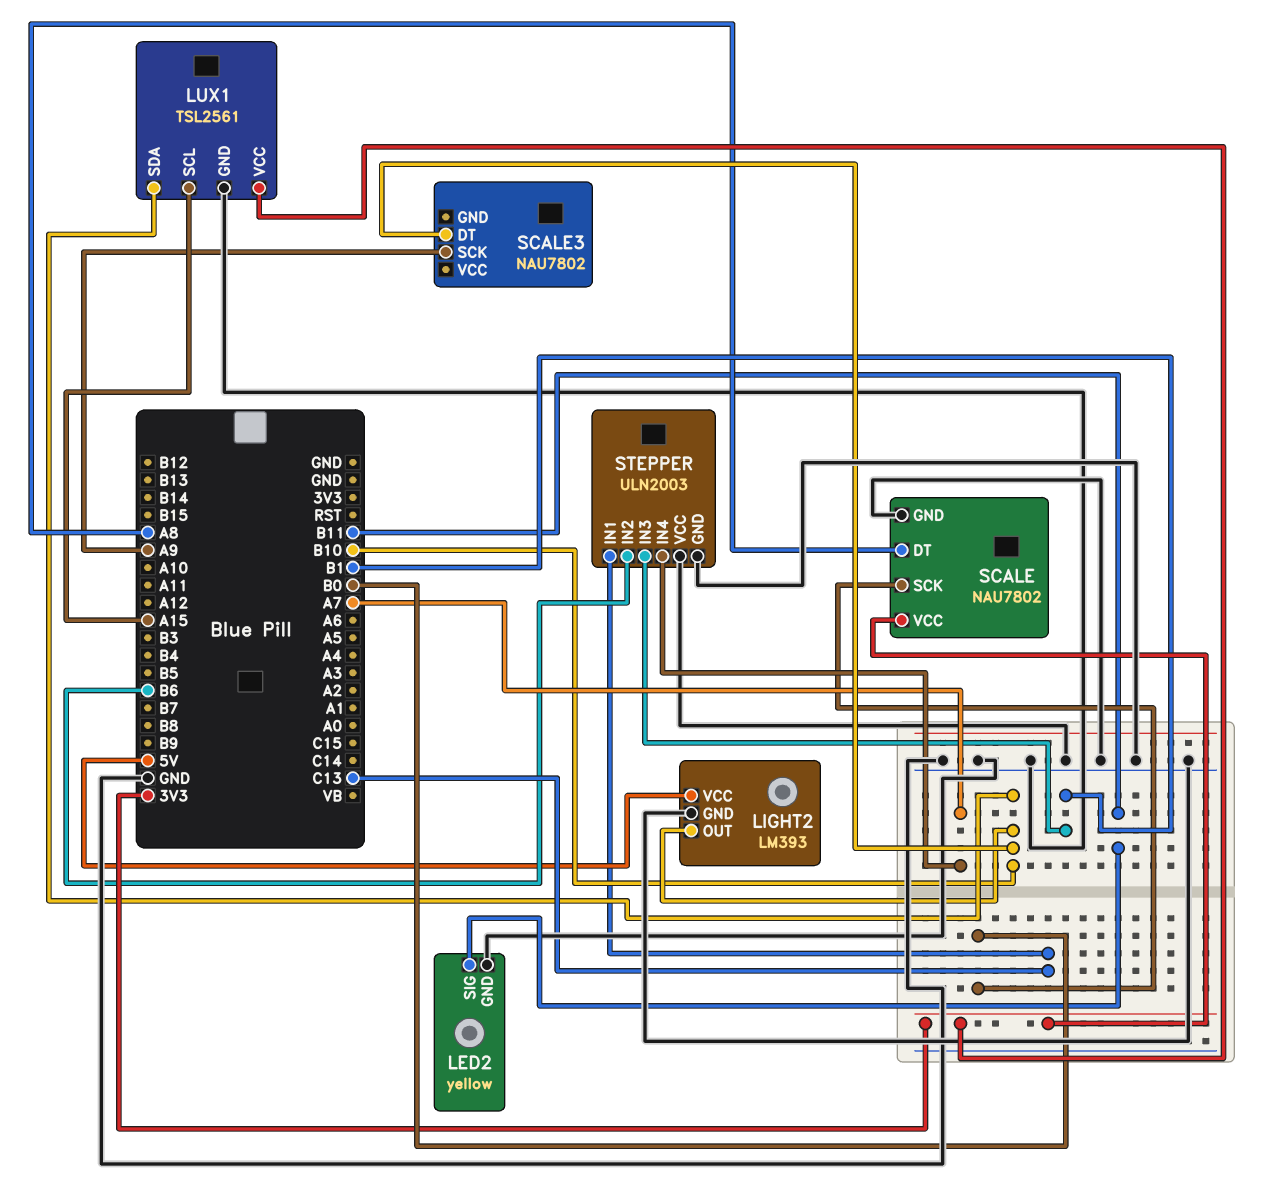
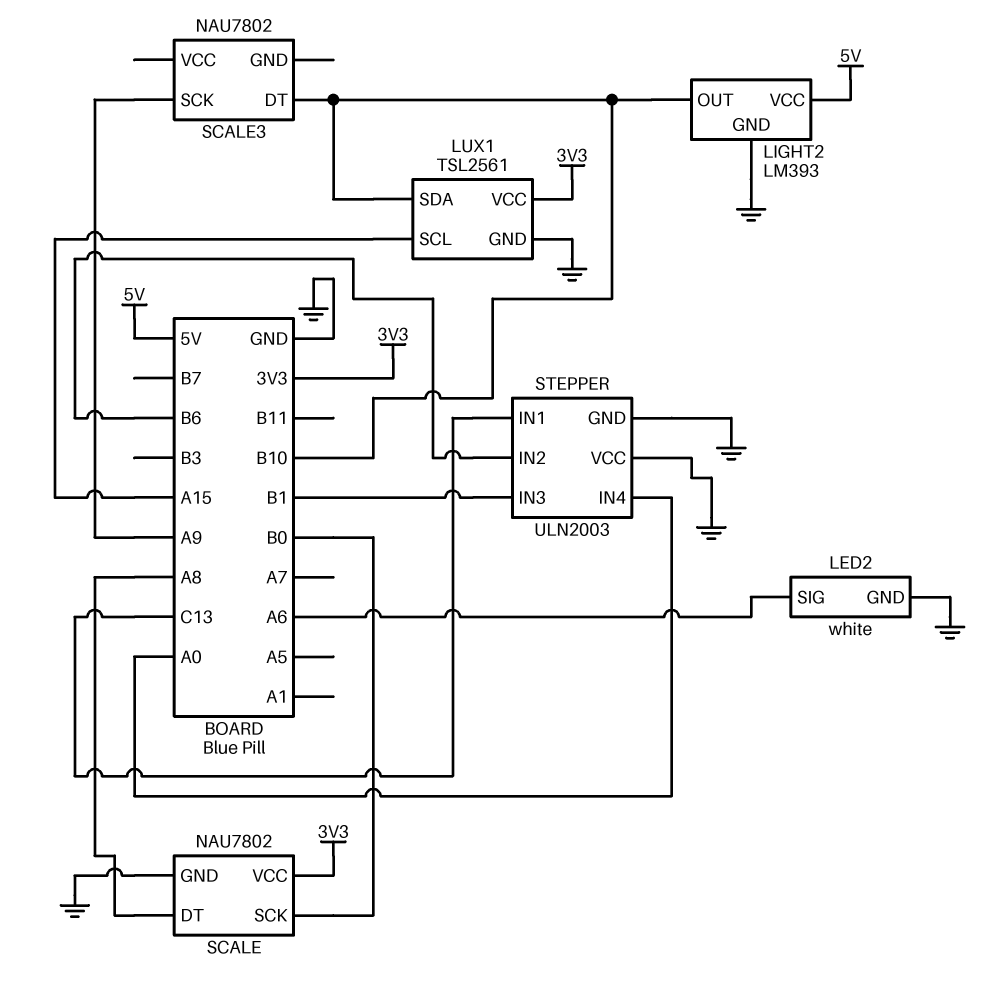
LED2: yellow -> white
LED2 pin SIG: B11 -> A6
STEPPER pin IN4: A7 -> A0

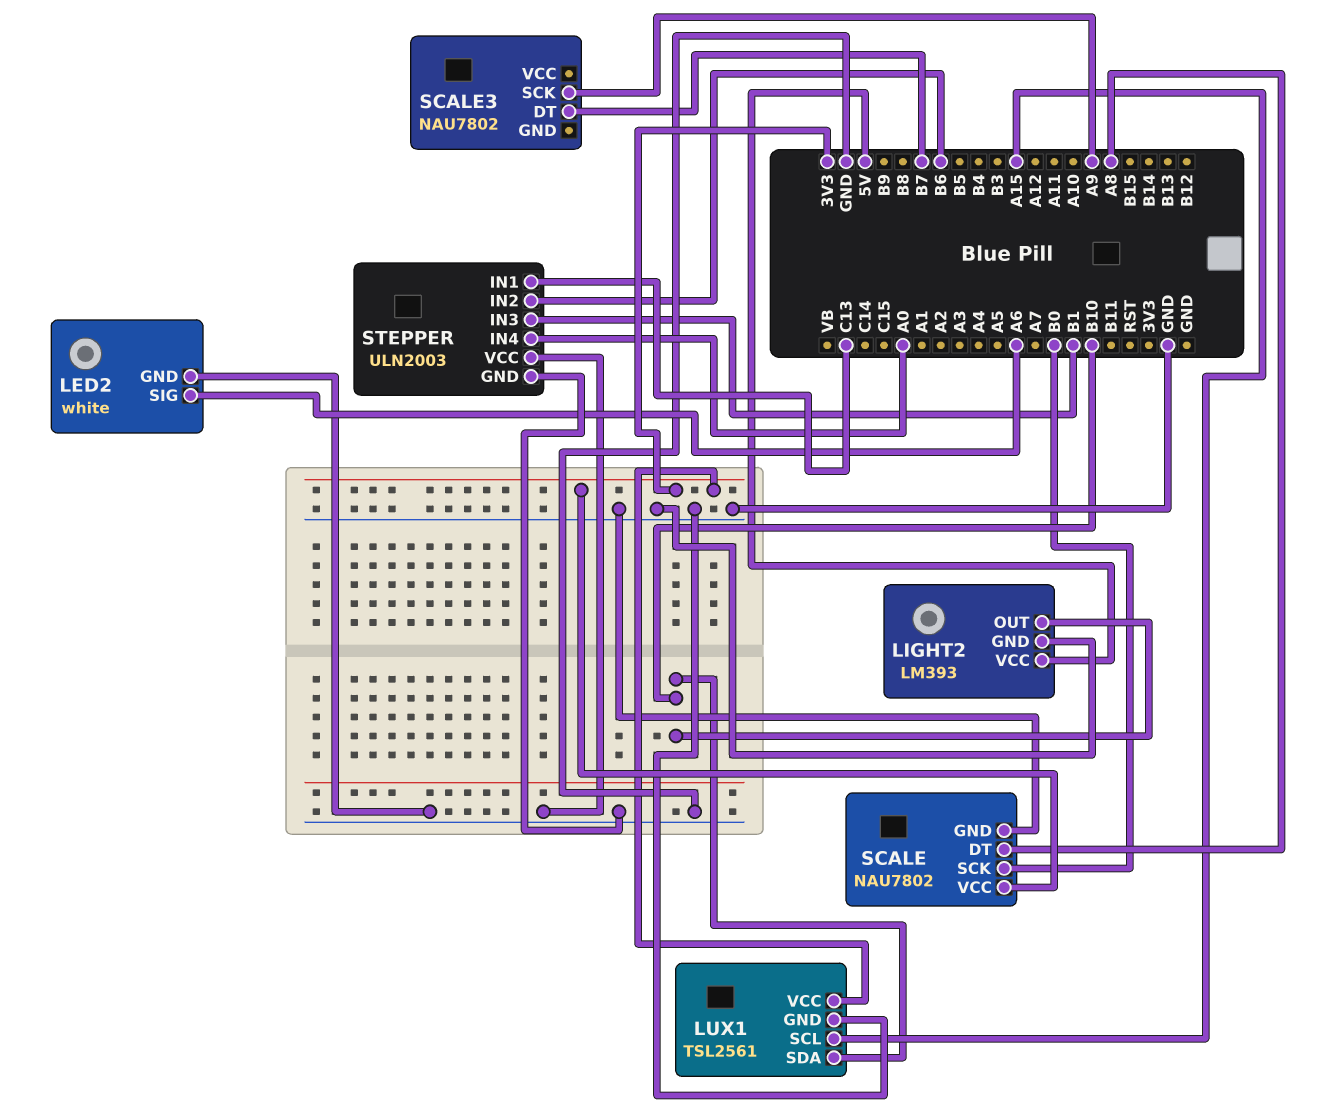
SCALE3 pin DT: B10 -> B7

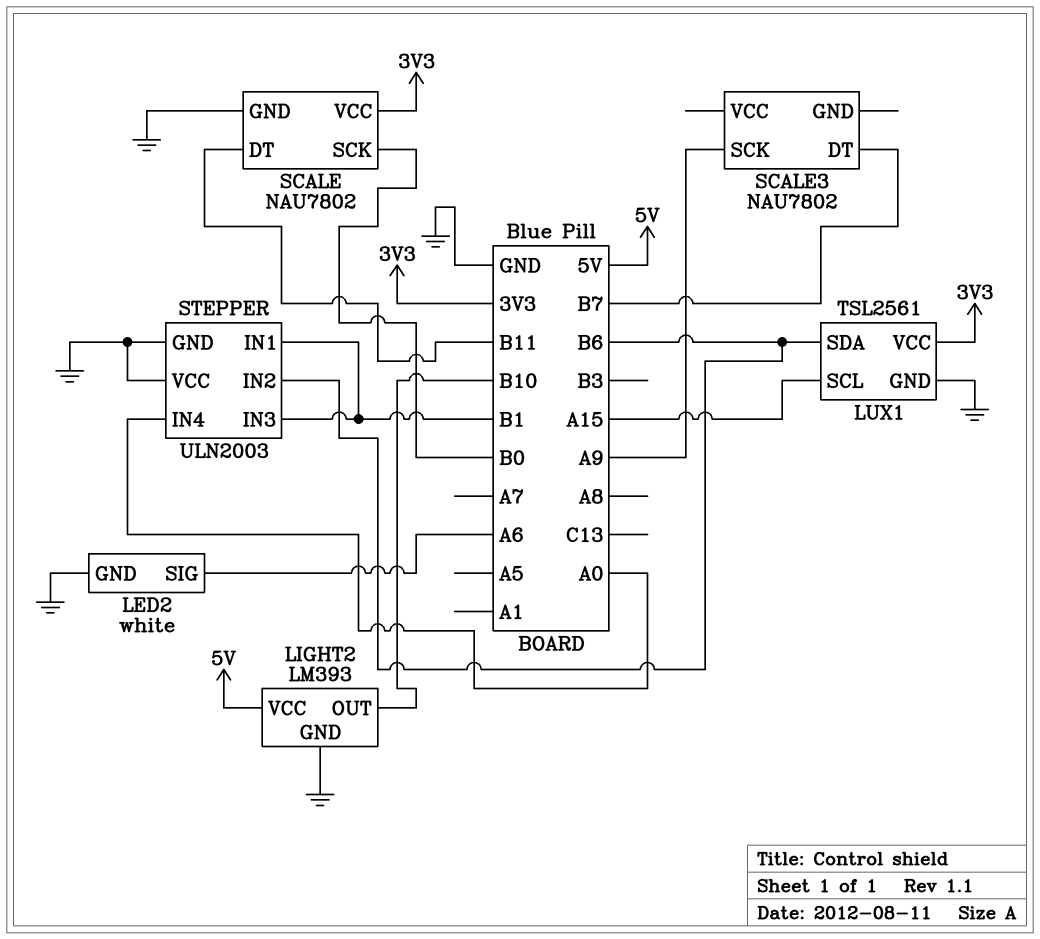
LUX1 pin SDA: B10 -> B6
SCALE pin DT: A8 -> B11
STEPPER pin IN1: C13 -> B1

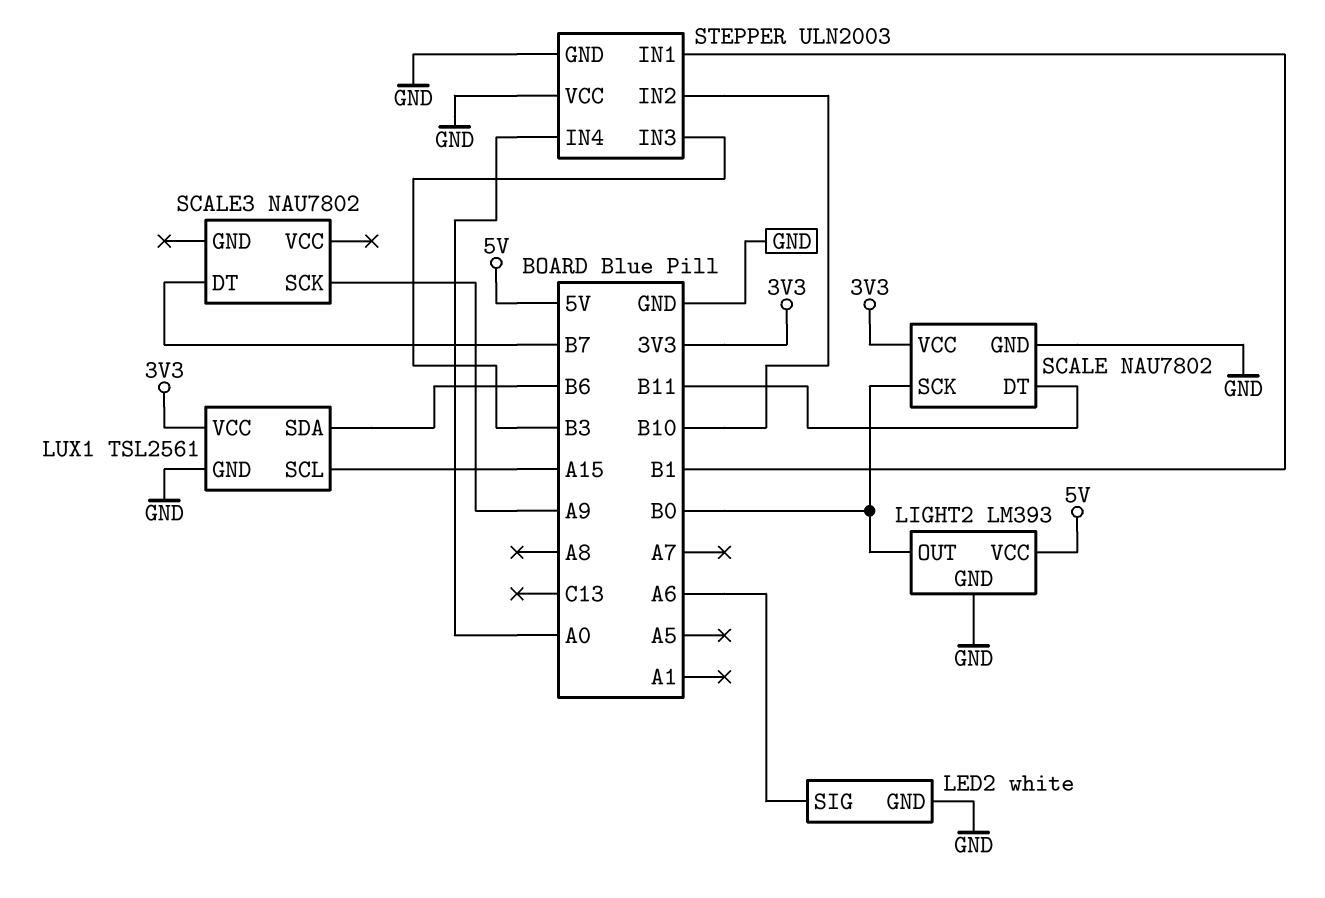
LIGHT2 pin OUT: B10 -> B0
STEPPER pin IN2: B6 -> B10
STEPPER pin IN3: B1 -> B3

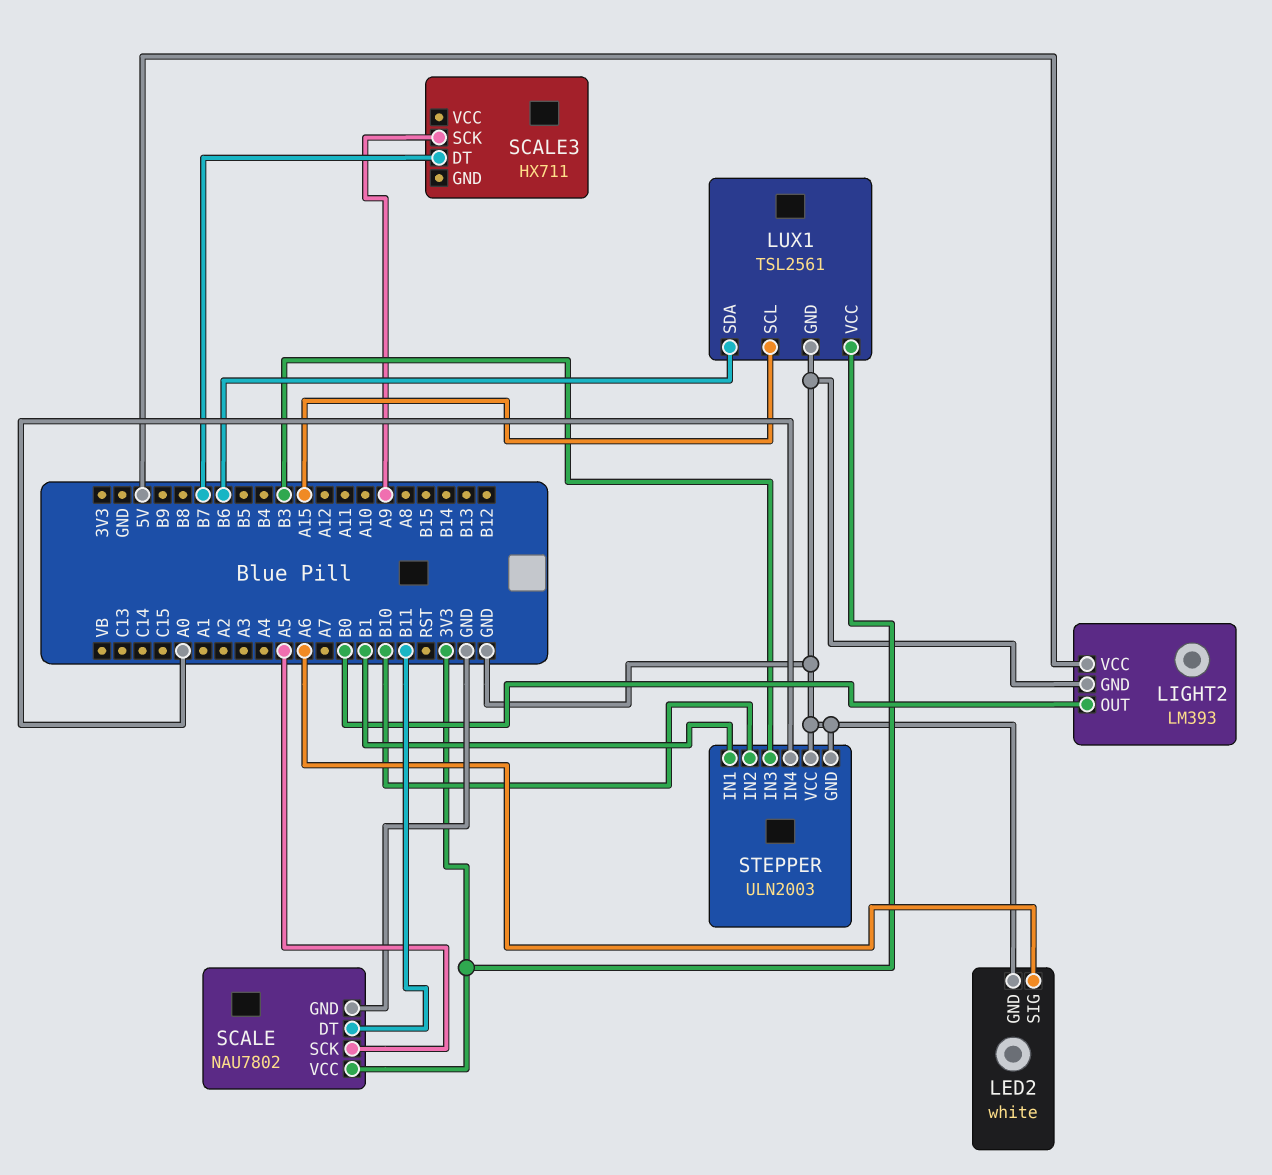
SCALE pin SCK: B0 -> A5
SCALE3: NAU7802 -> HX711

